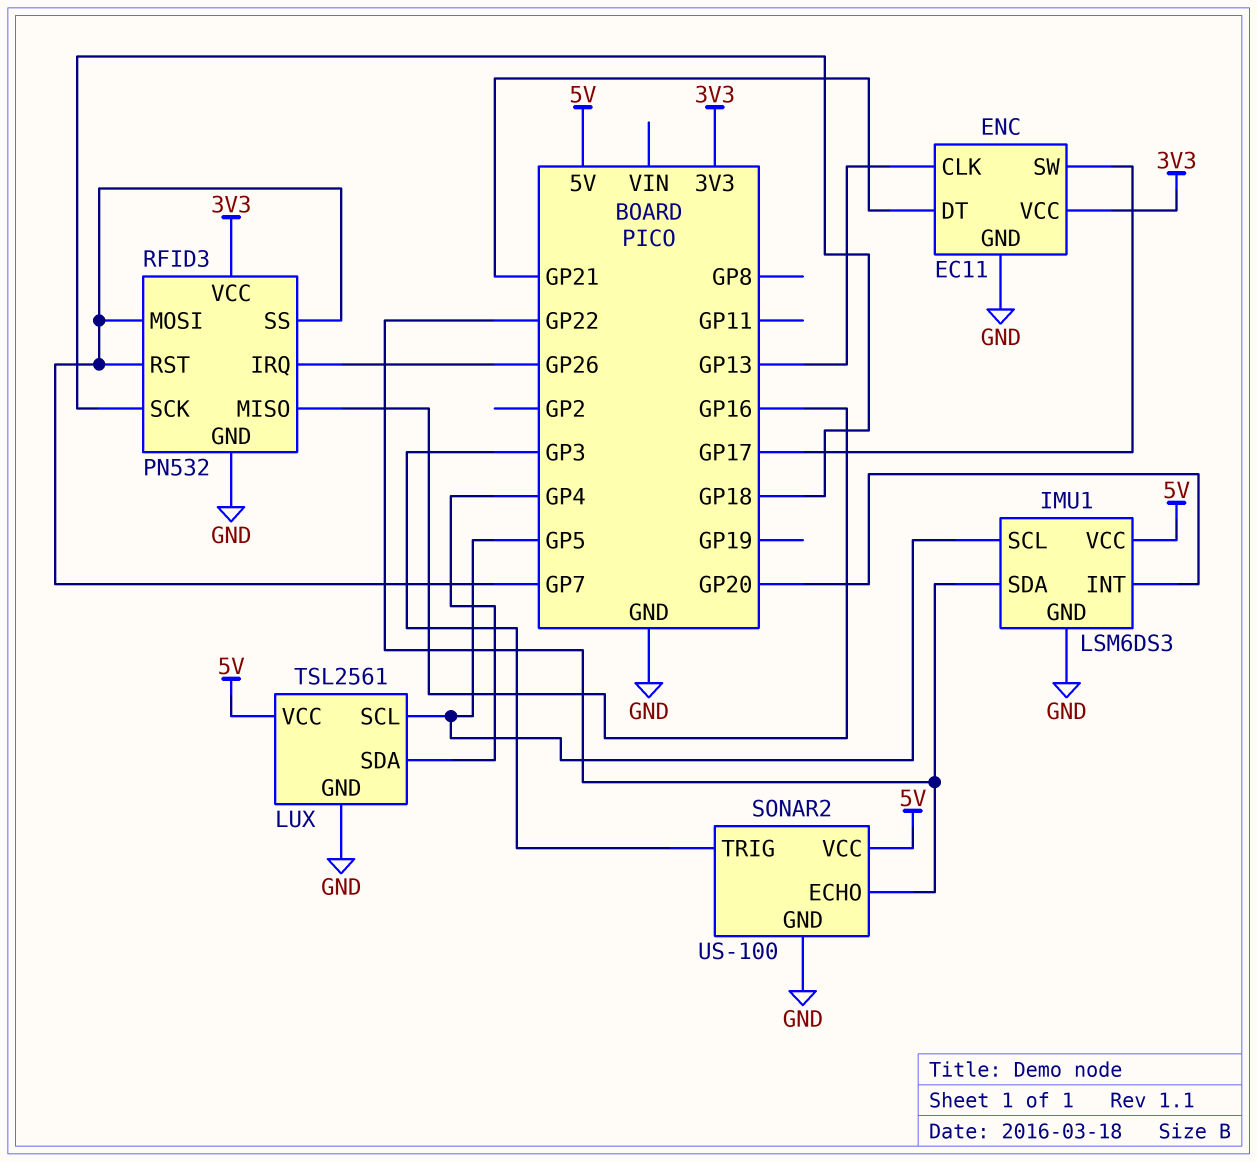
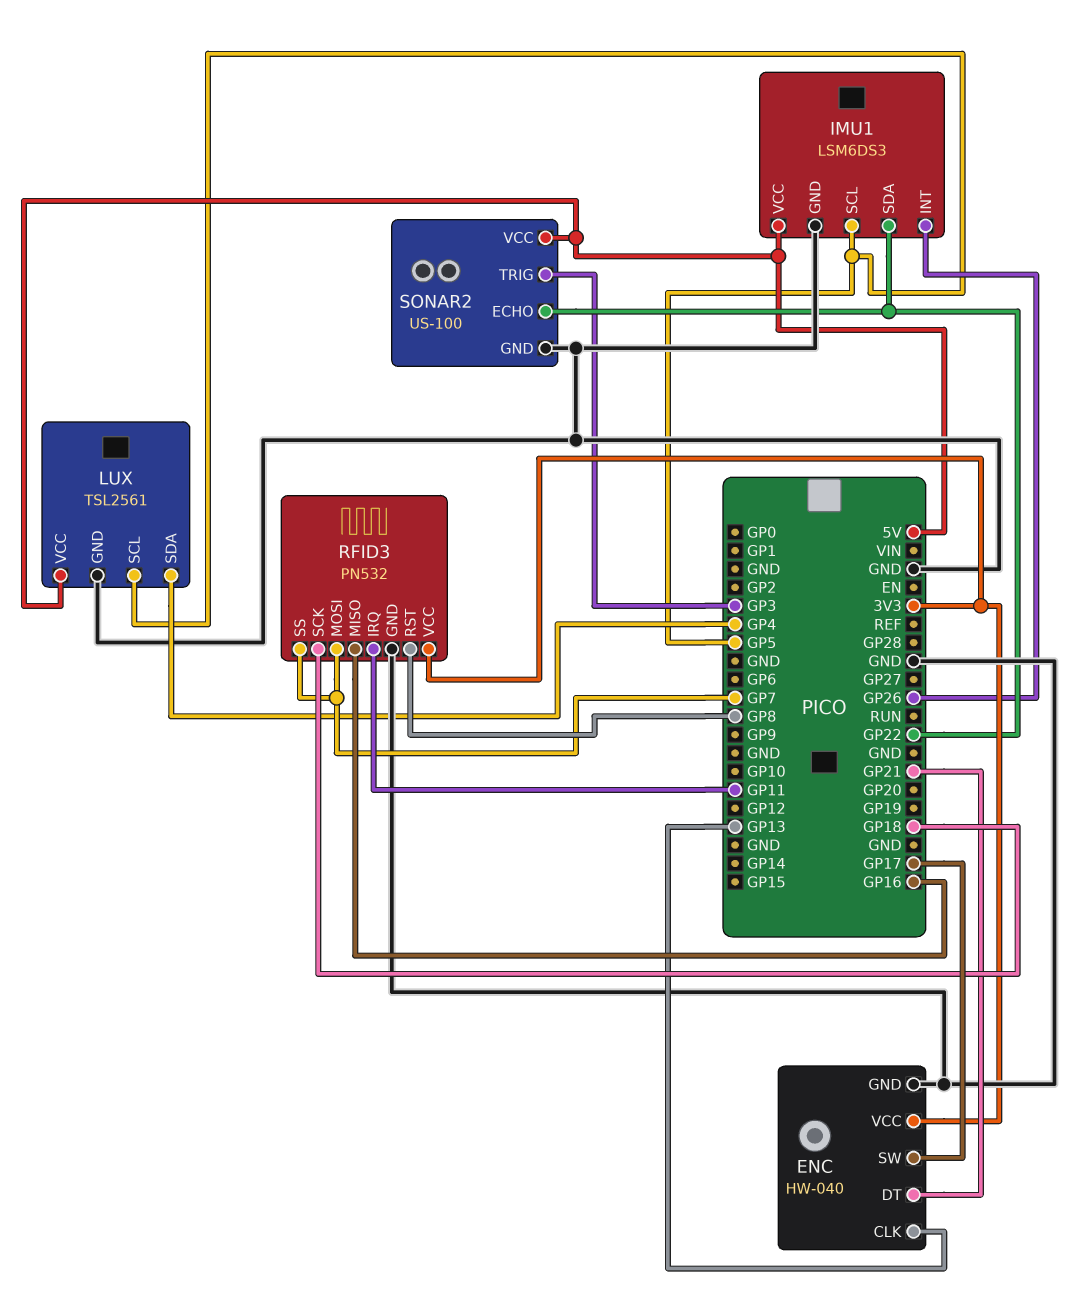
ENC: EC11 -> HW-040
IMU1 pin INT: GP20 -> GP26
RFID3 pin IRQ: GP26 -> GP11
RFID3 pin RST: GP7 -> GP8

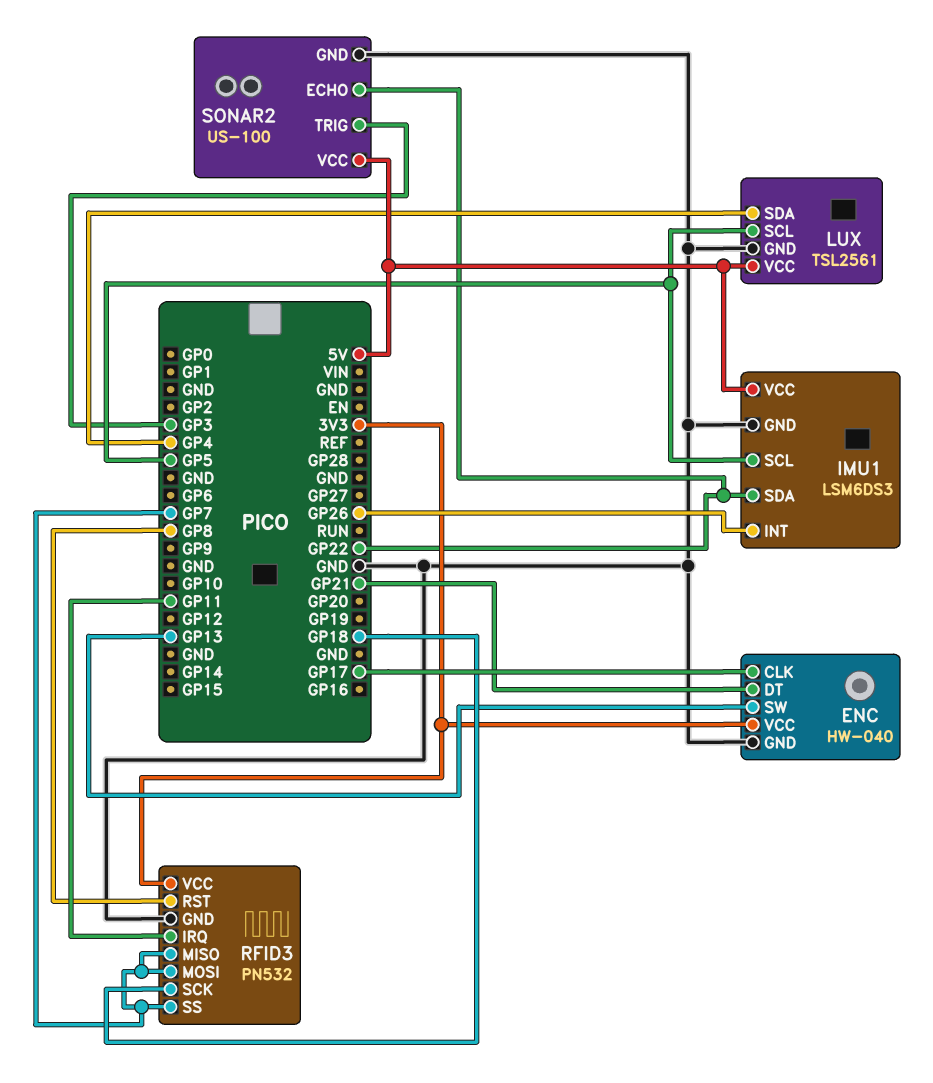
ENC pin CLK: GP13 -> GP17
ENC pin SW: GP17 -> GP13
RFID3 pin MISO: GP16 -> GP7

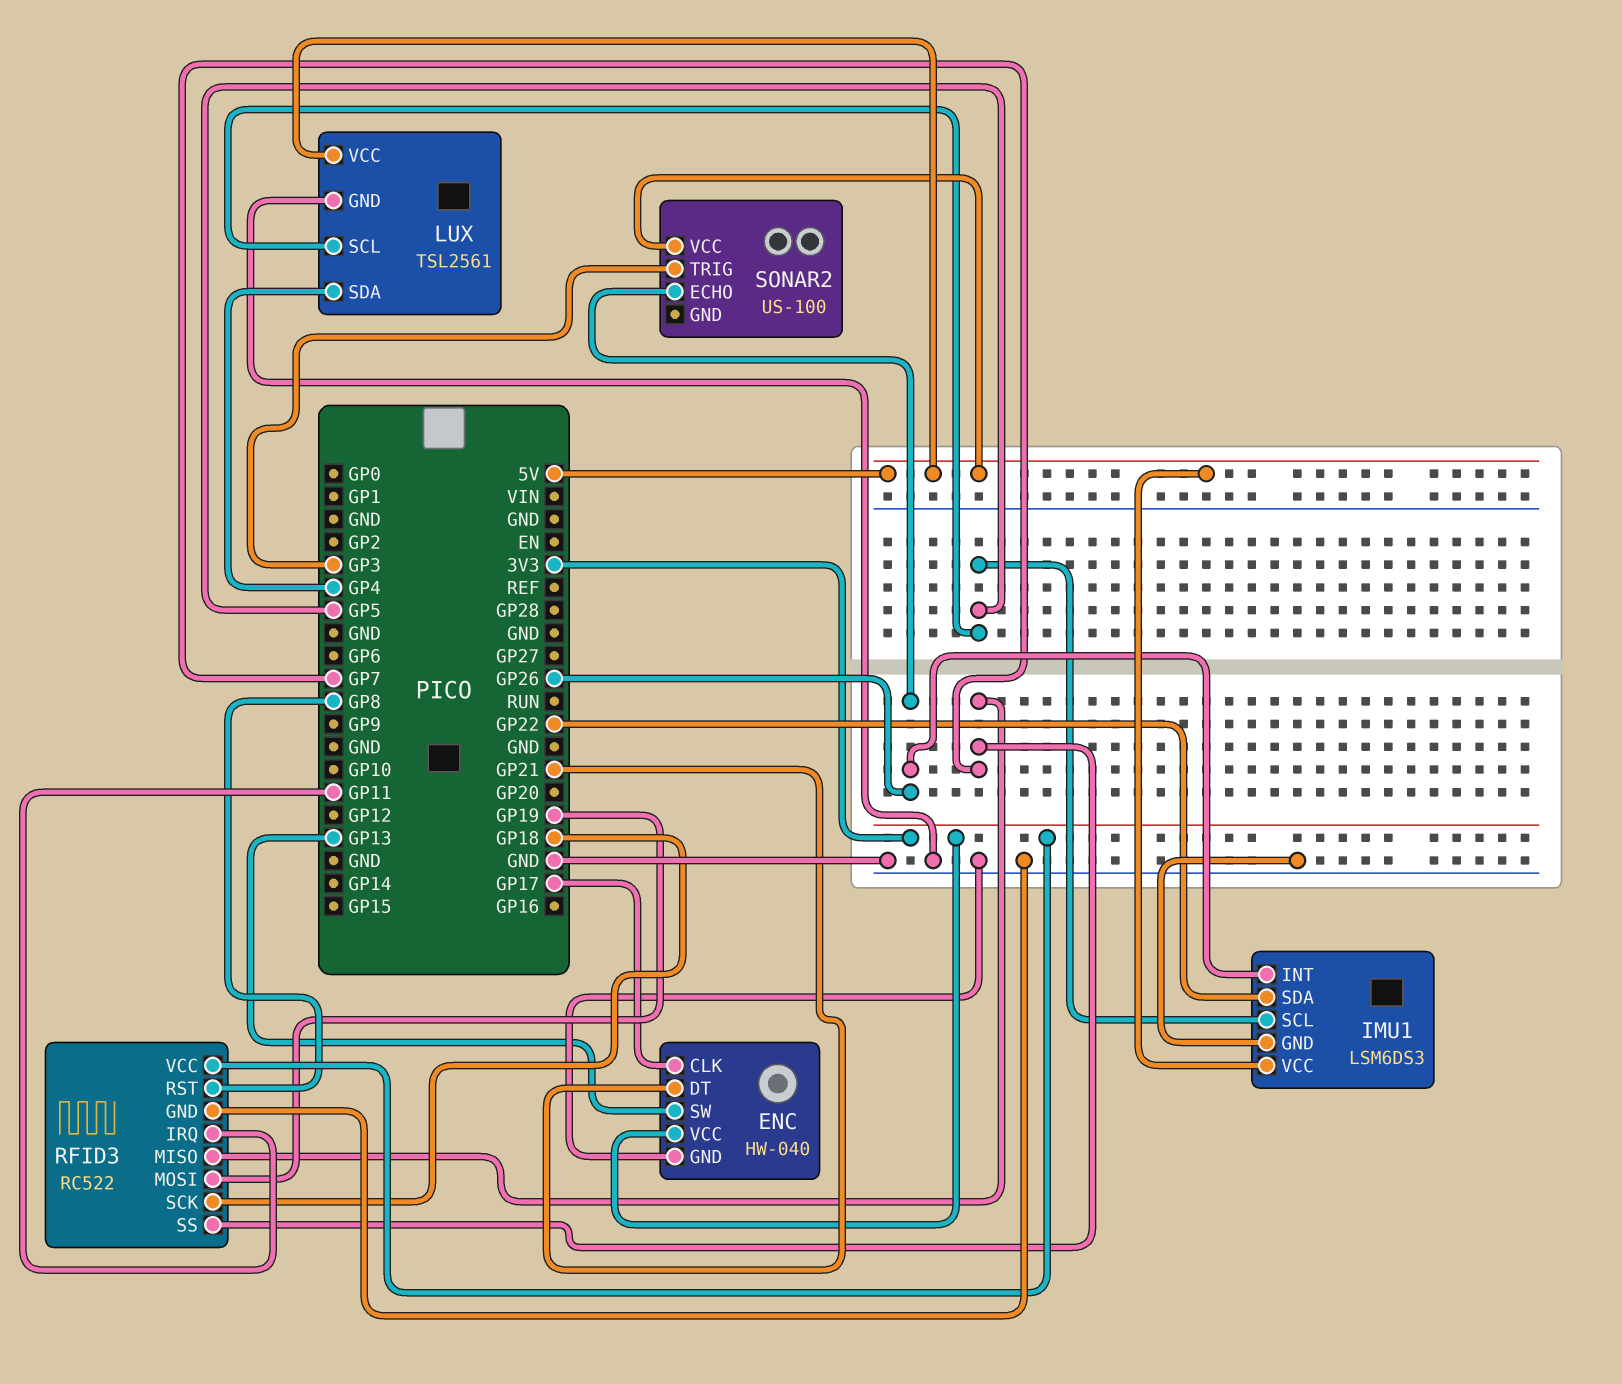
RFID3: PN532 -> RC522
RFID3 pin MOSI: GP7 -> GP19
SONAR2 pin ECHO: GP22 -> GP26
SONAR2 pin GND: GND -> none

